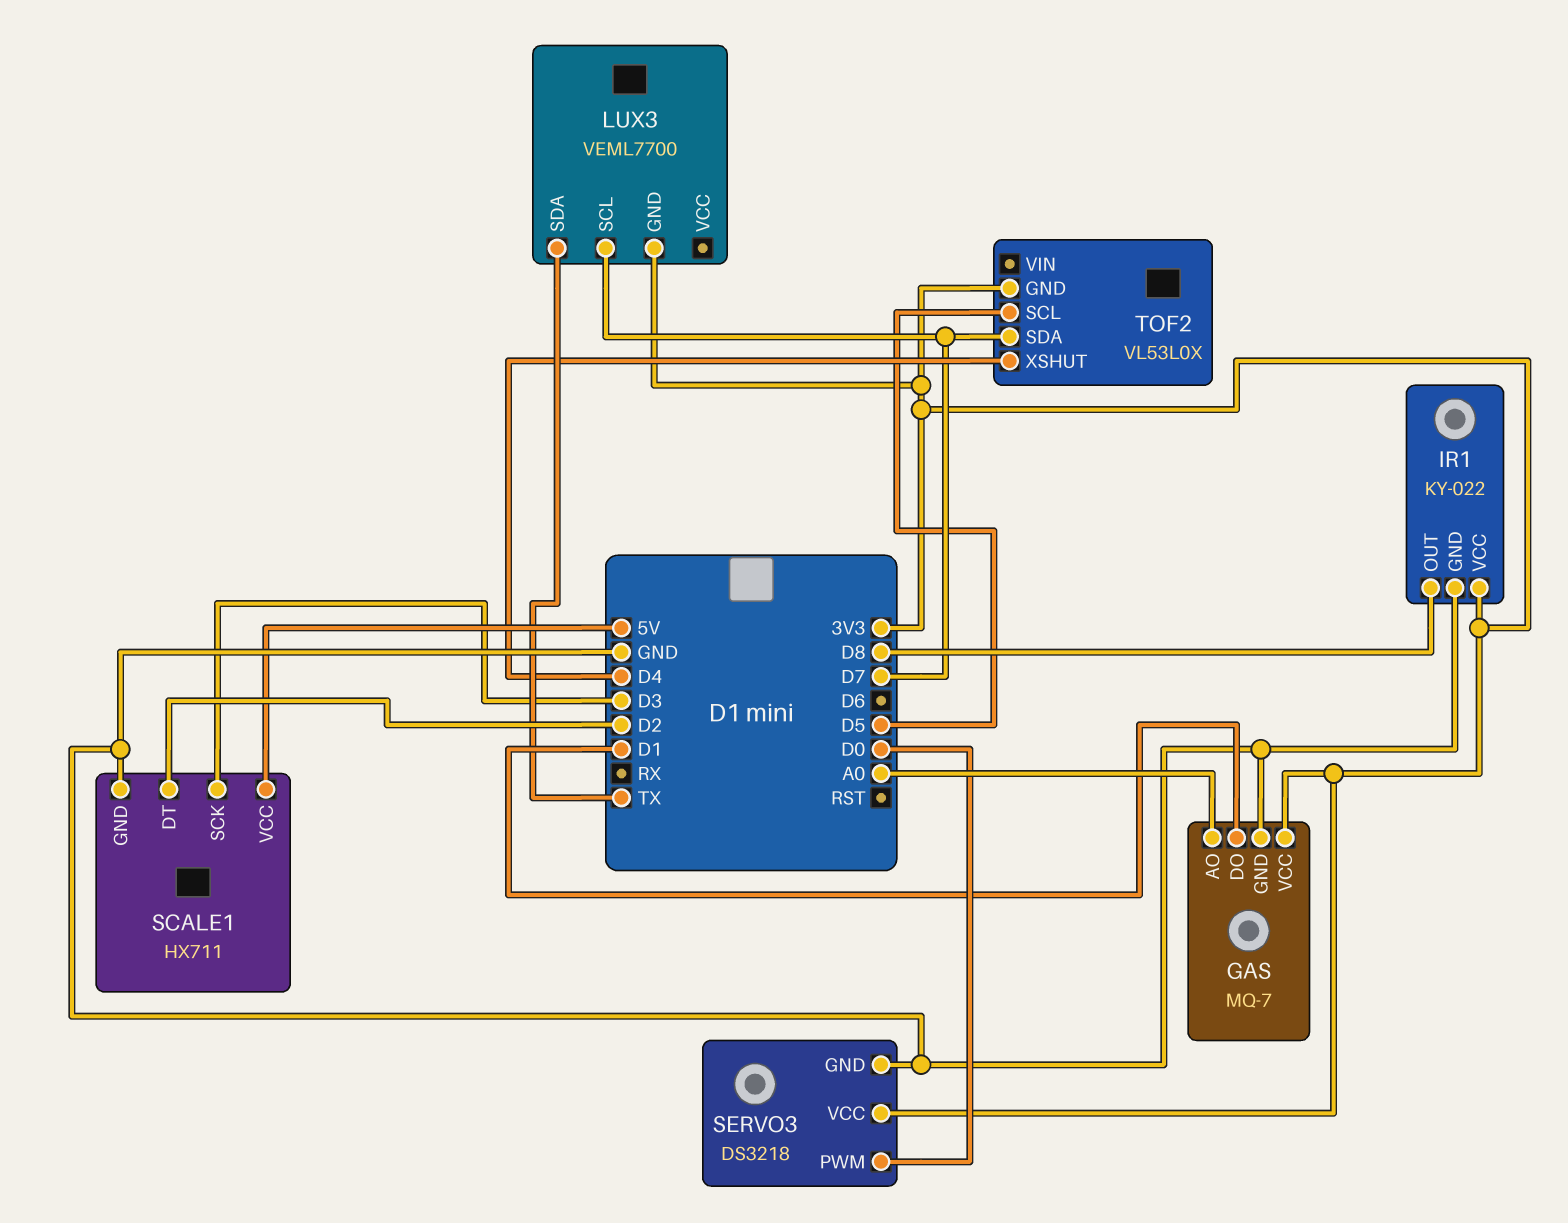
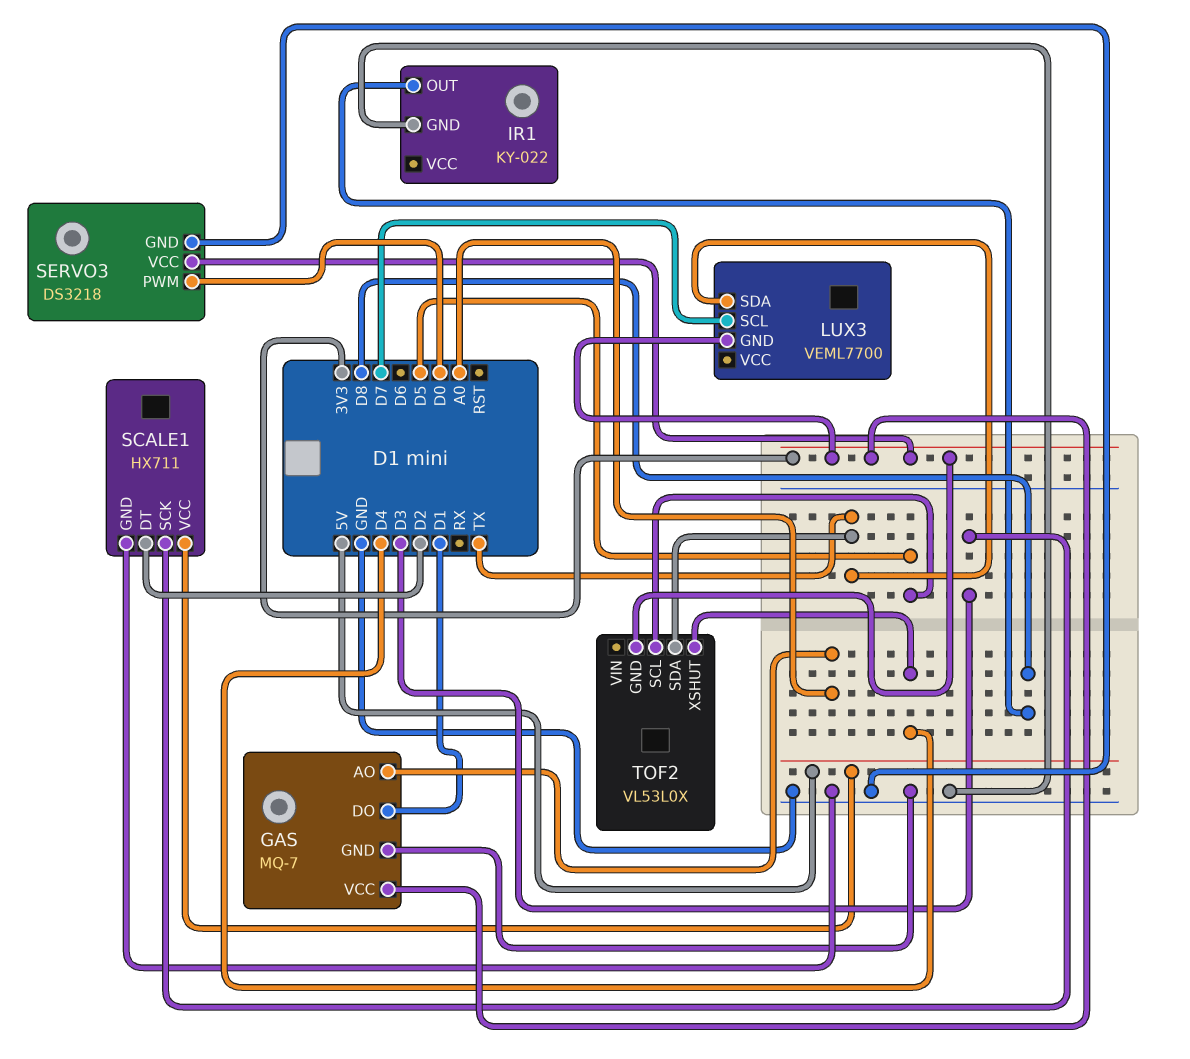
IR1 pin VCC: 3V3 -> none
TOF2 pin SDA: D7 -> TX

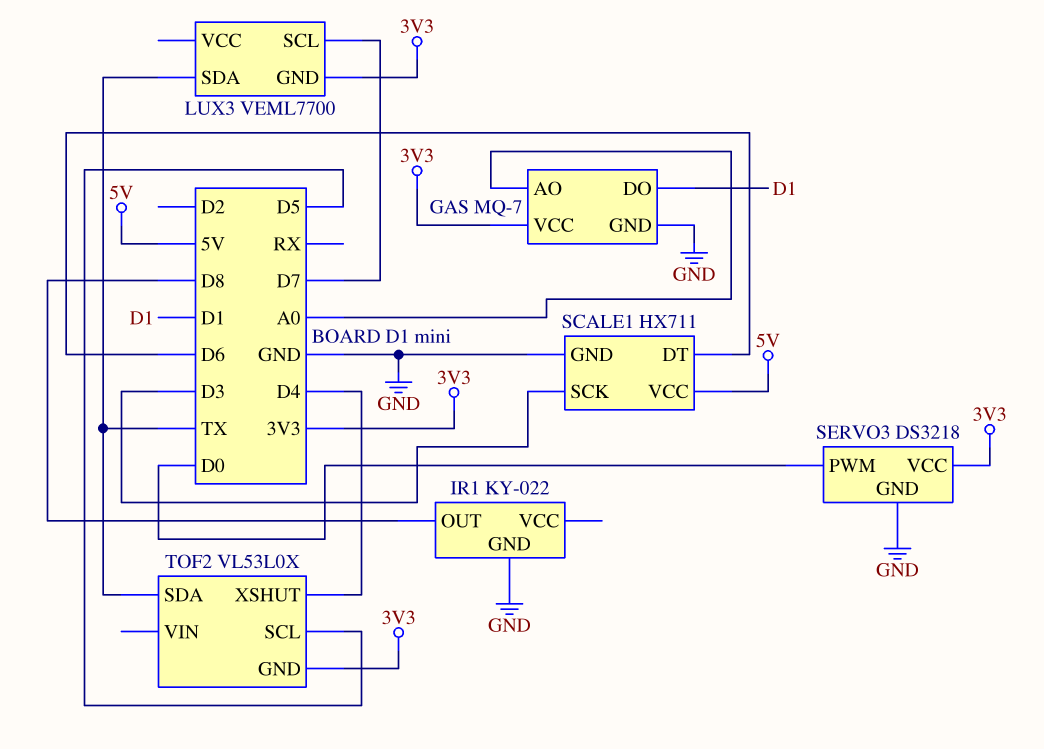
SCALE1 pin DT: D2 -> D6

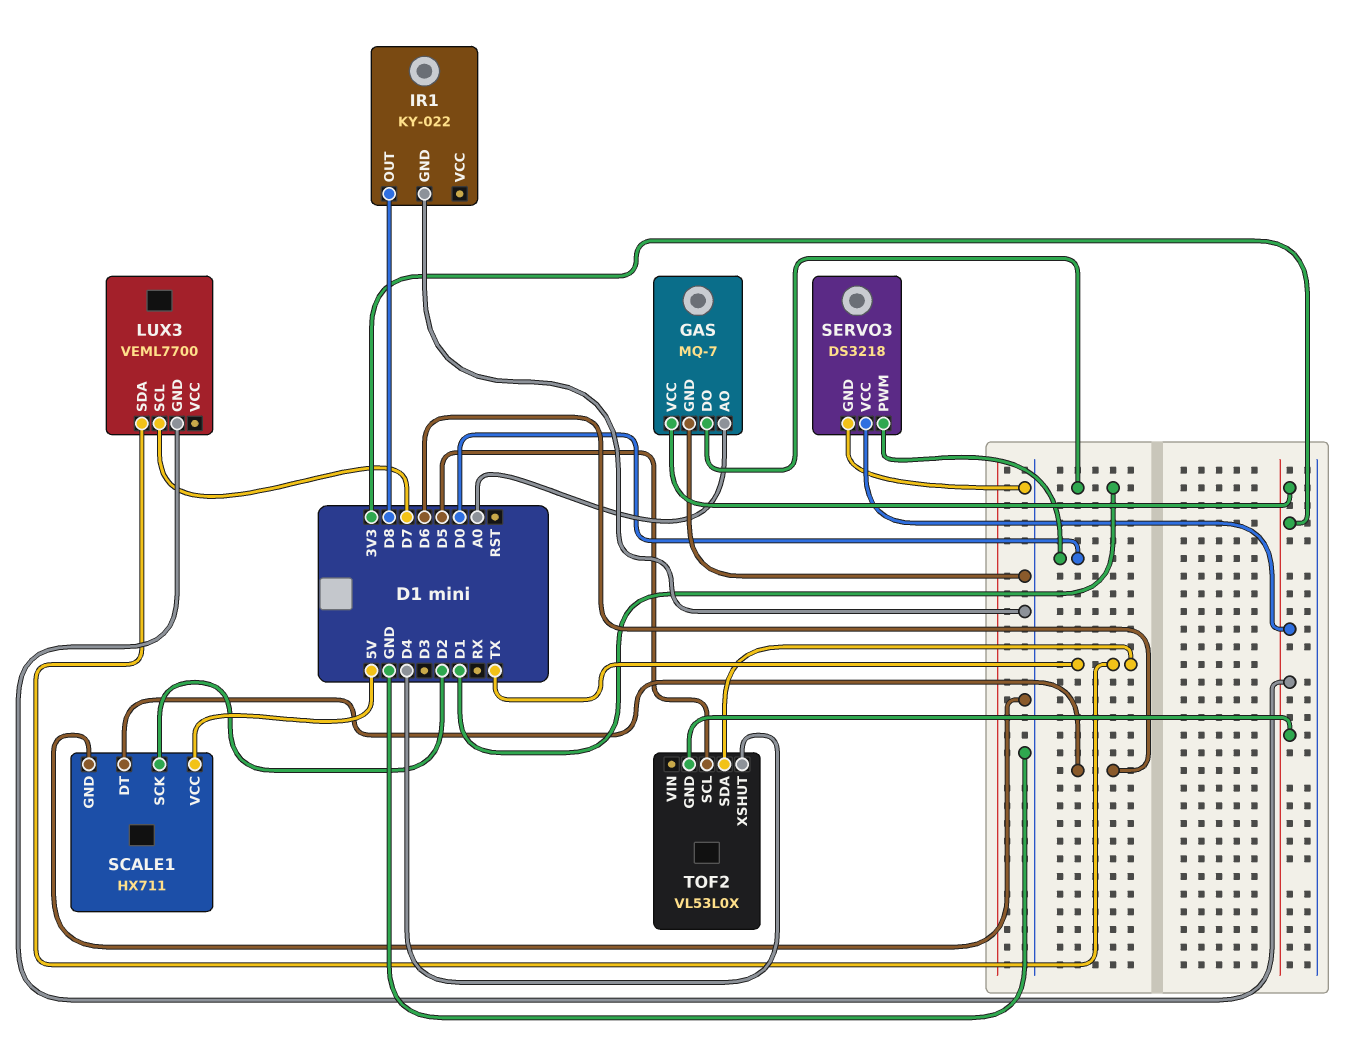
SCALE1 pin SCK: D3 -> D2

